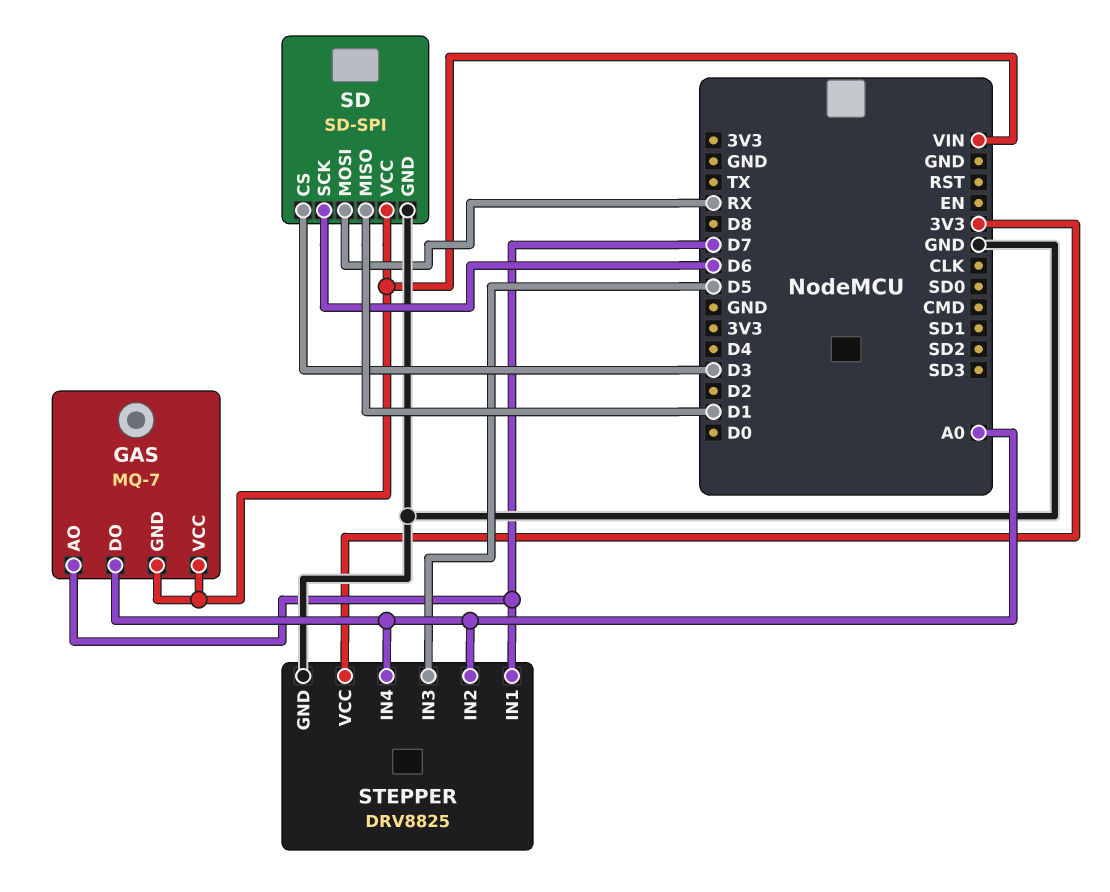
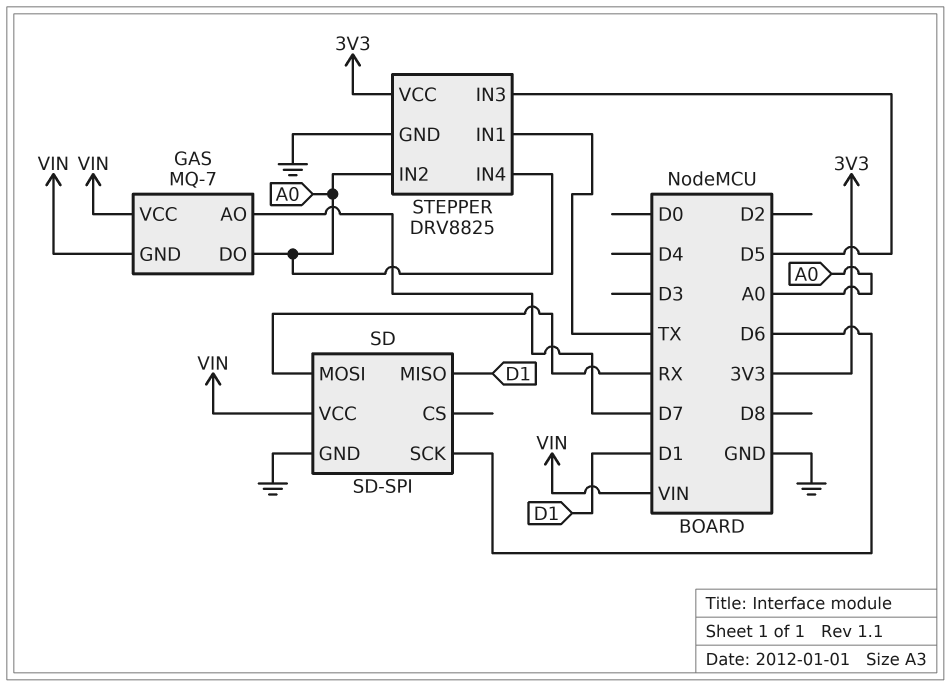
SD pin CS: D3 -> none
STEPPER pin IN1: D7 -> TX

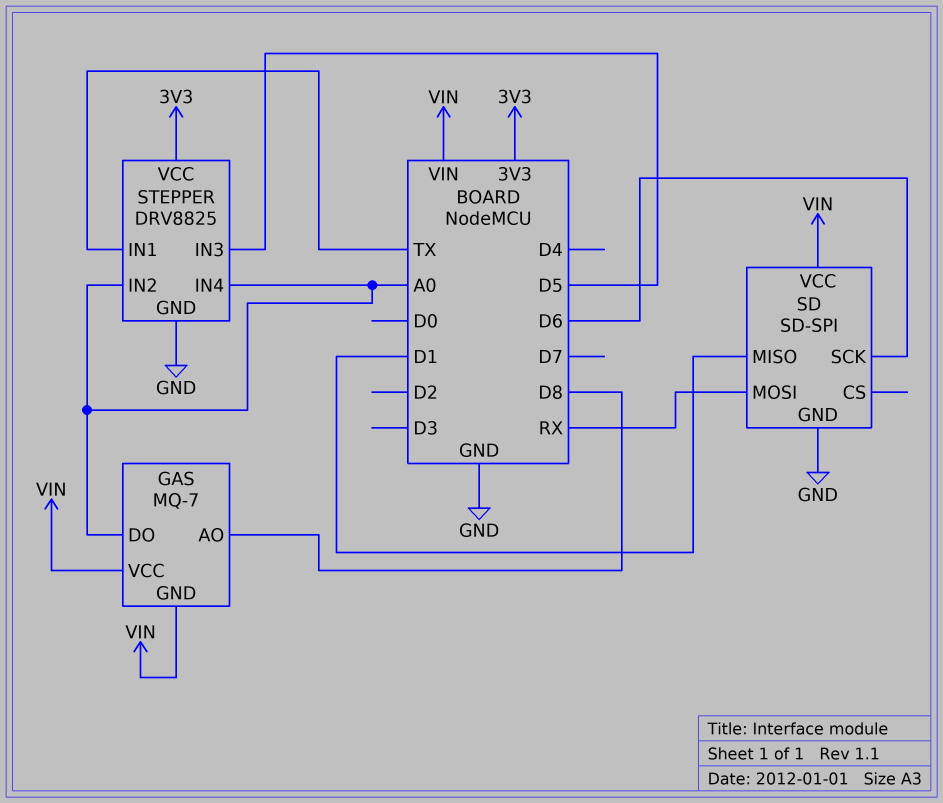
GAS pin AO: D7 -> D8

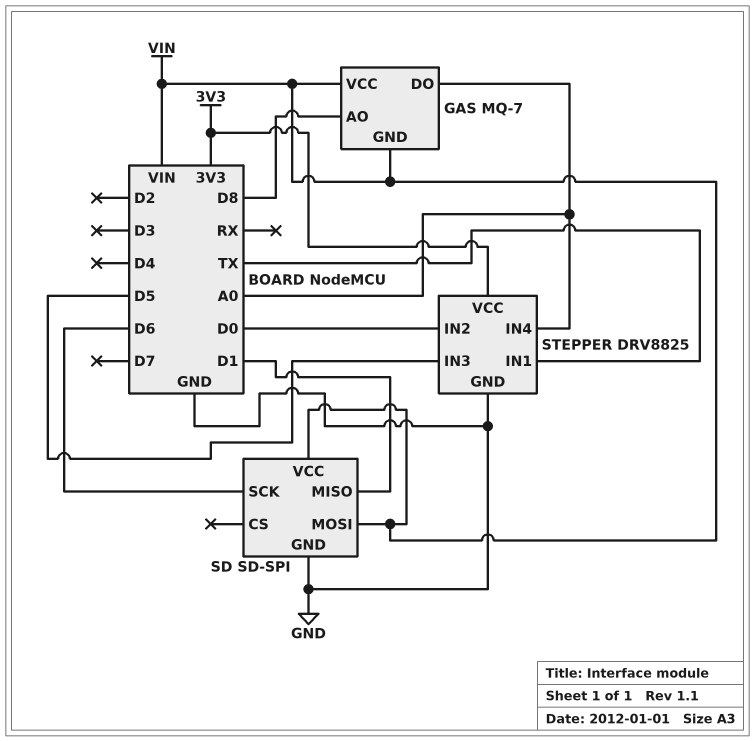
SD pin MOSI: RX -> VIN
STEPPER pin IN2: A0 -> D0

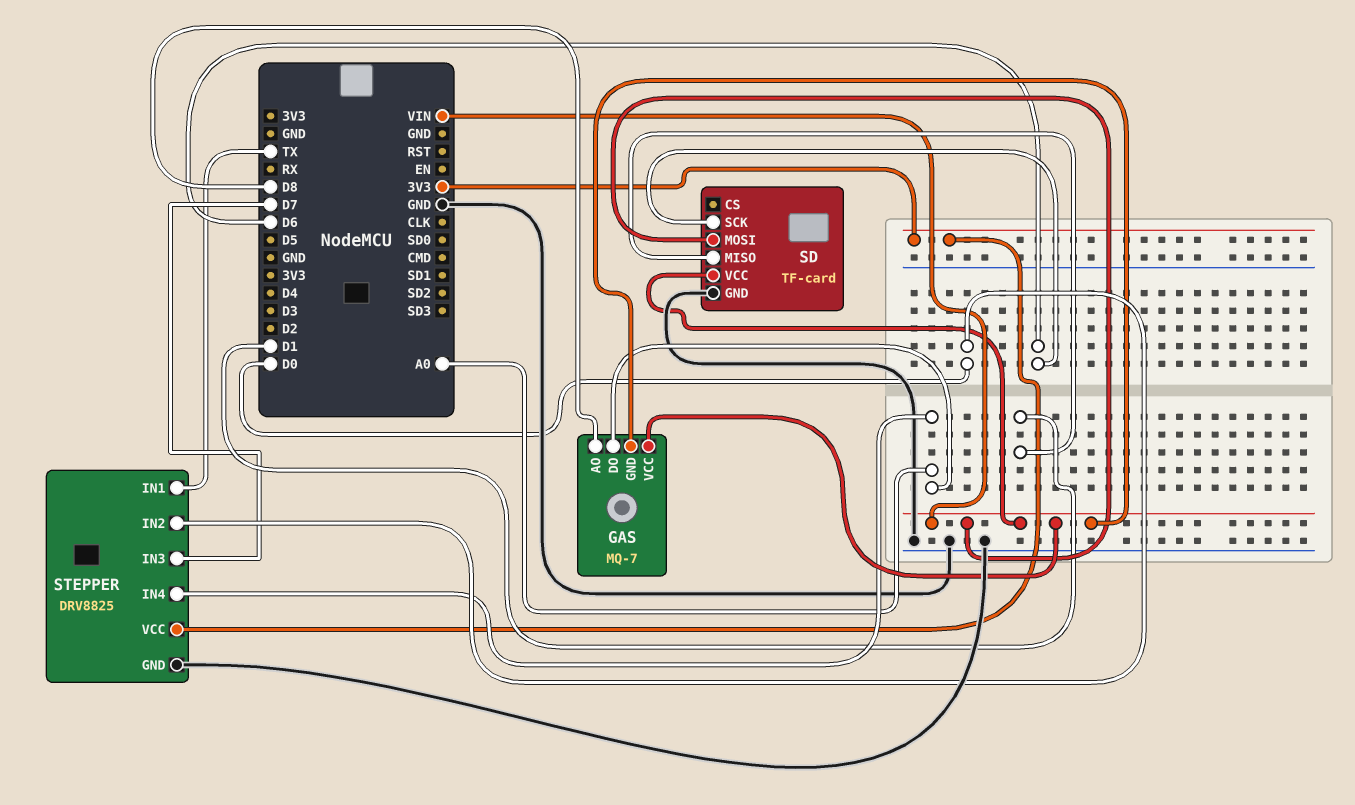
SD: SD-SPI -> TF-card
STEPPER pin IN3: D5 -> D7

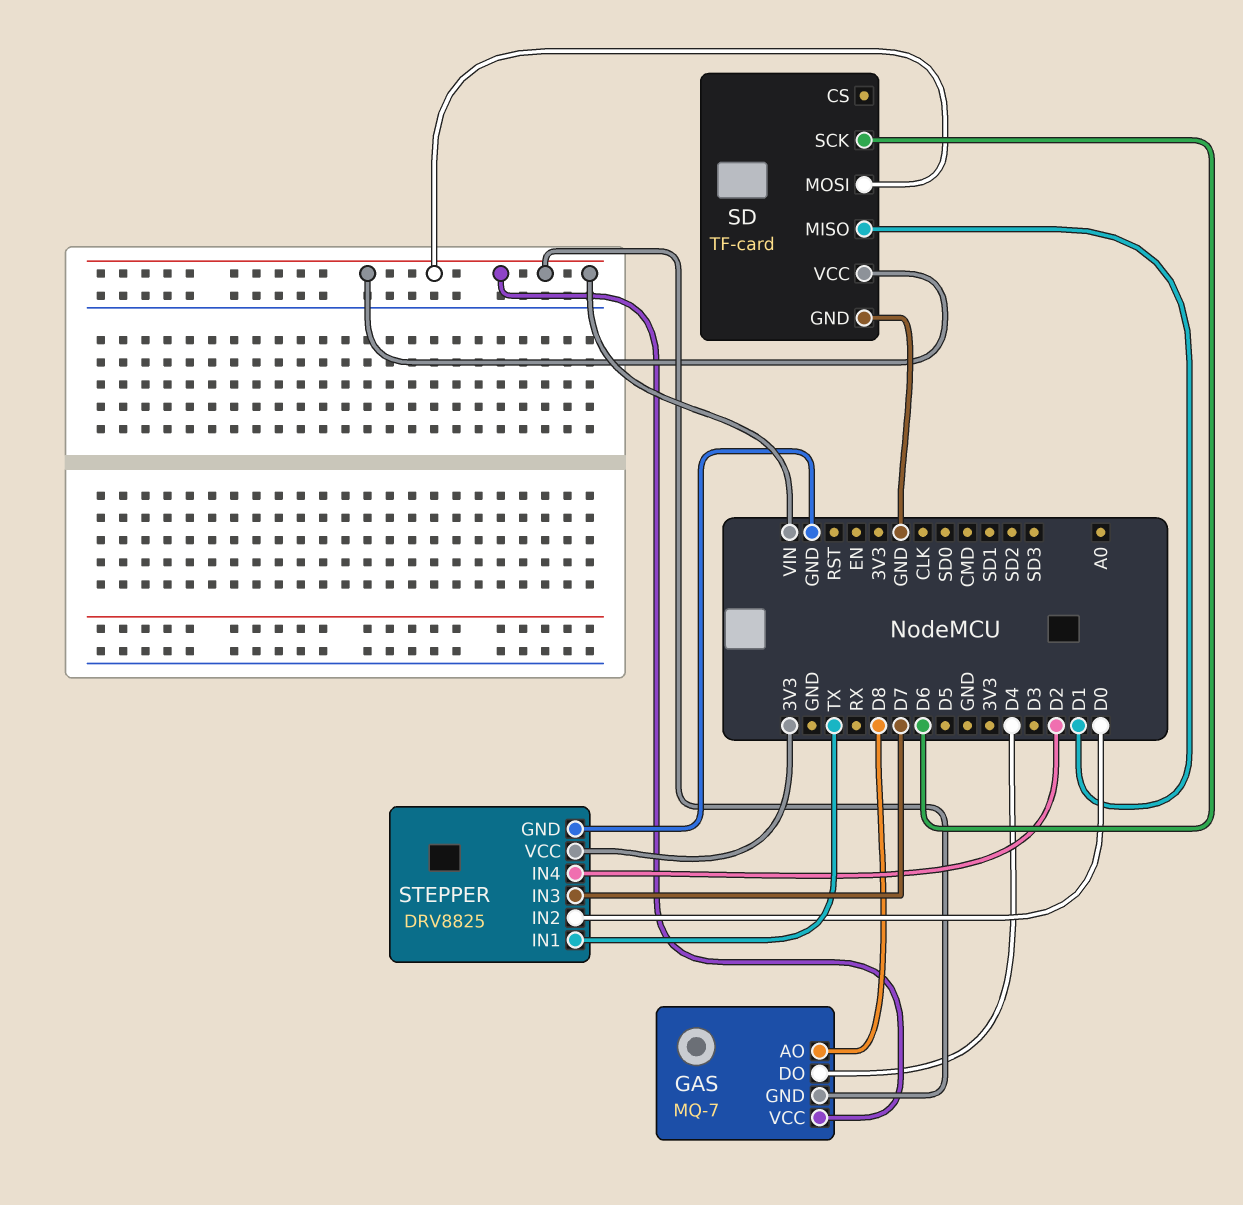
GAS pin DO: A0 -> D4
STEPPER pin IN4: A0 -> D2

